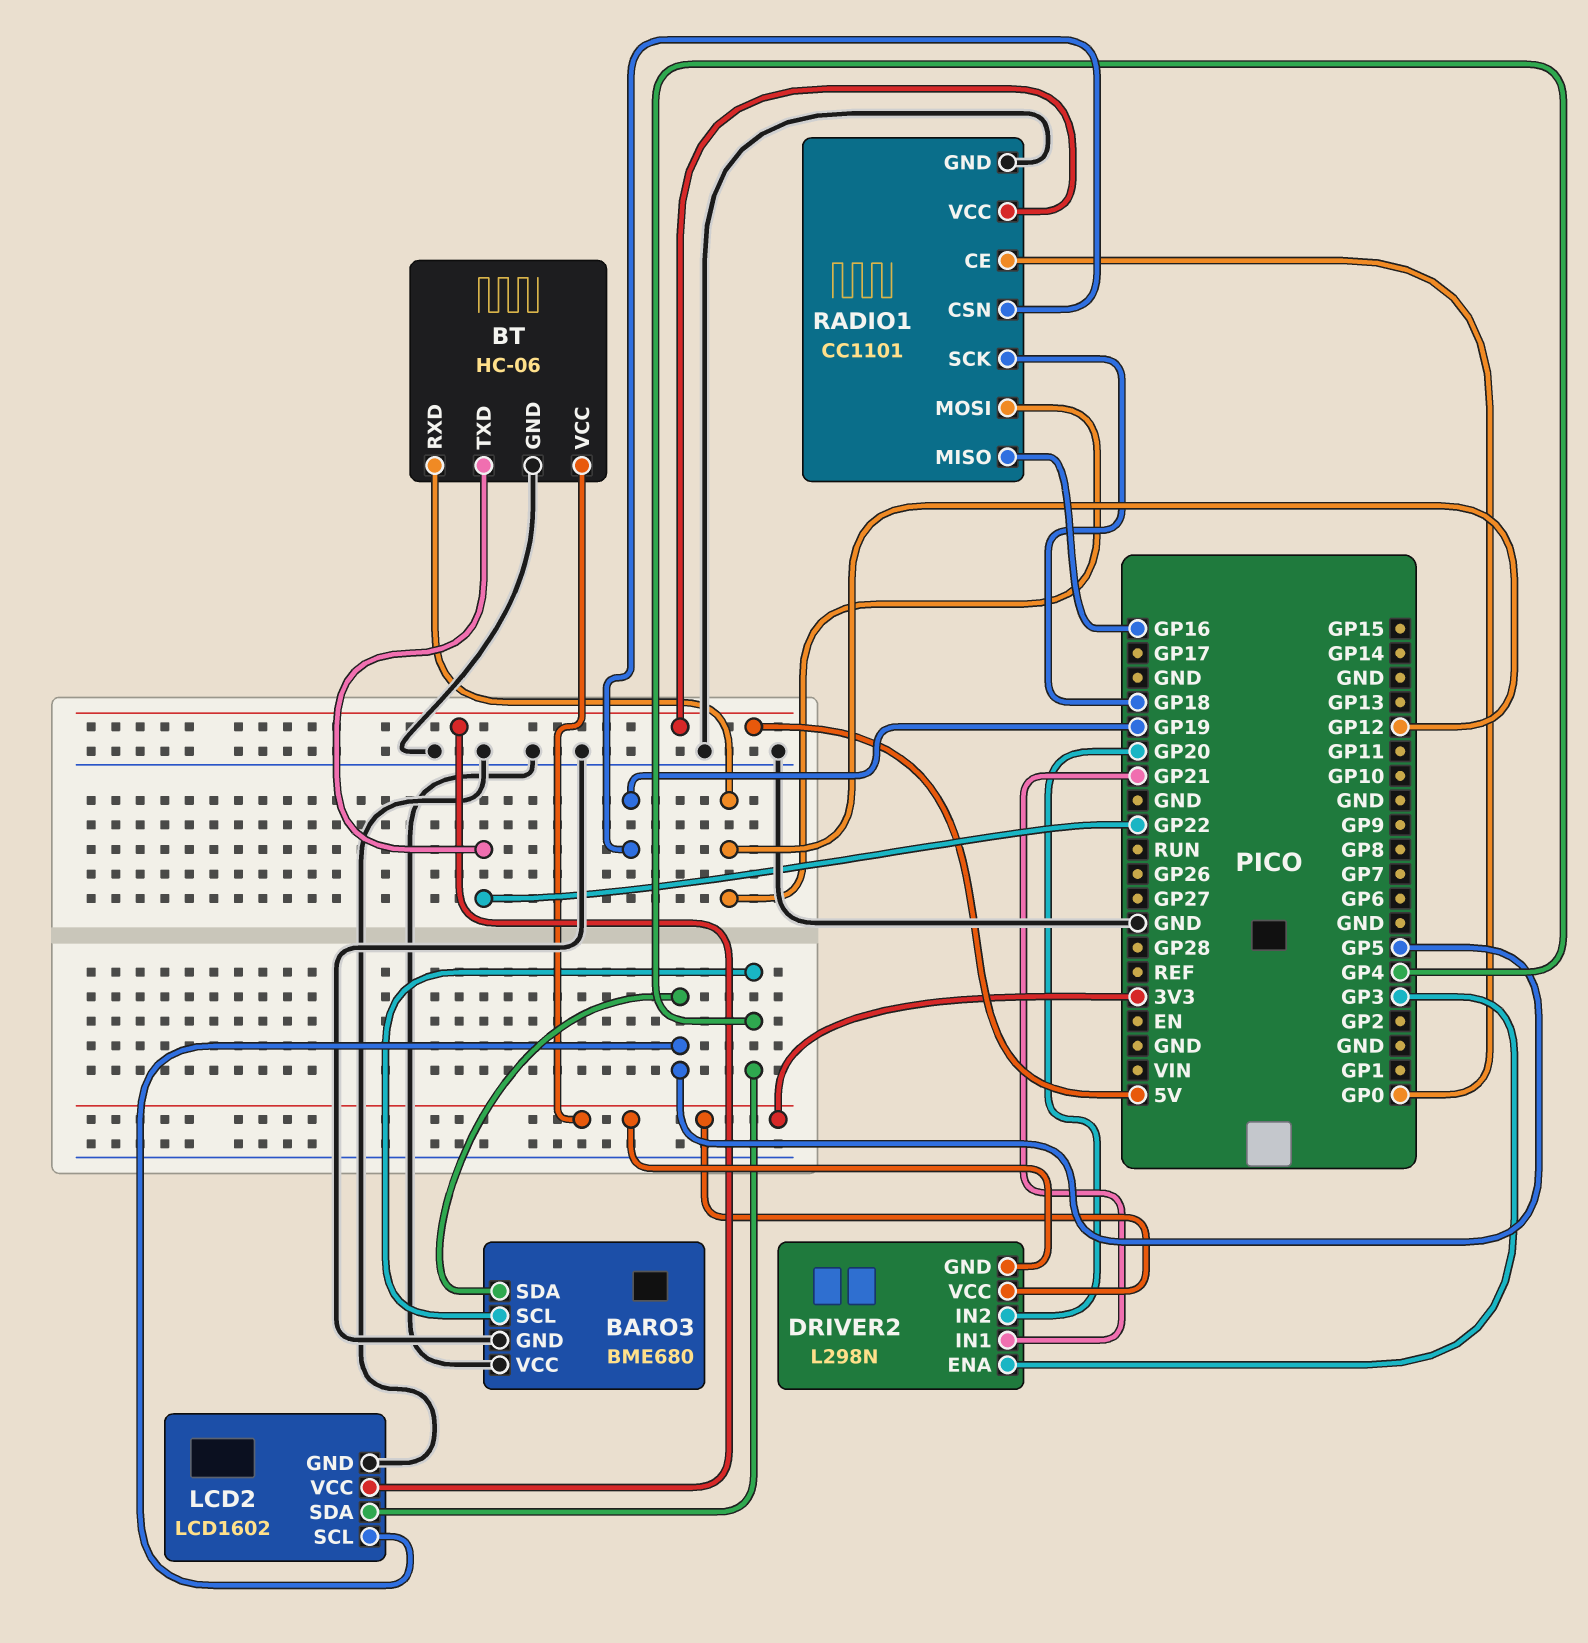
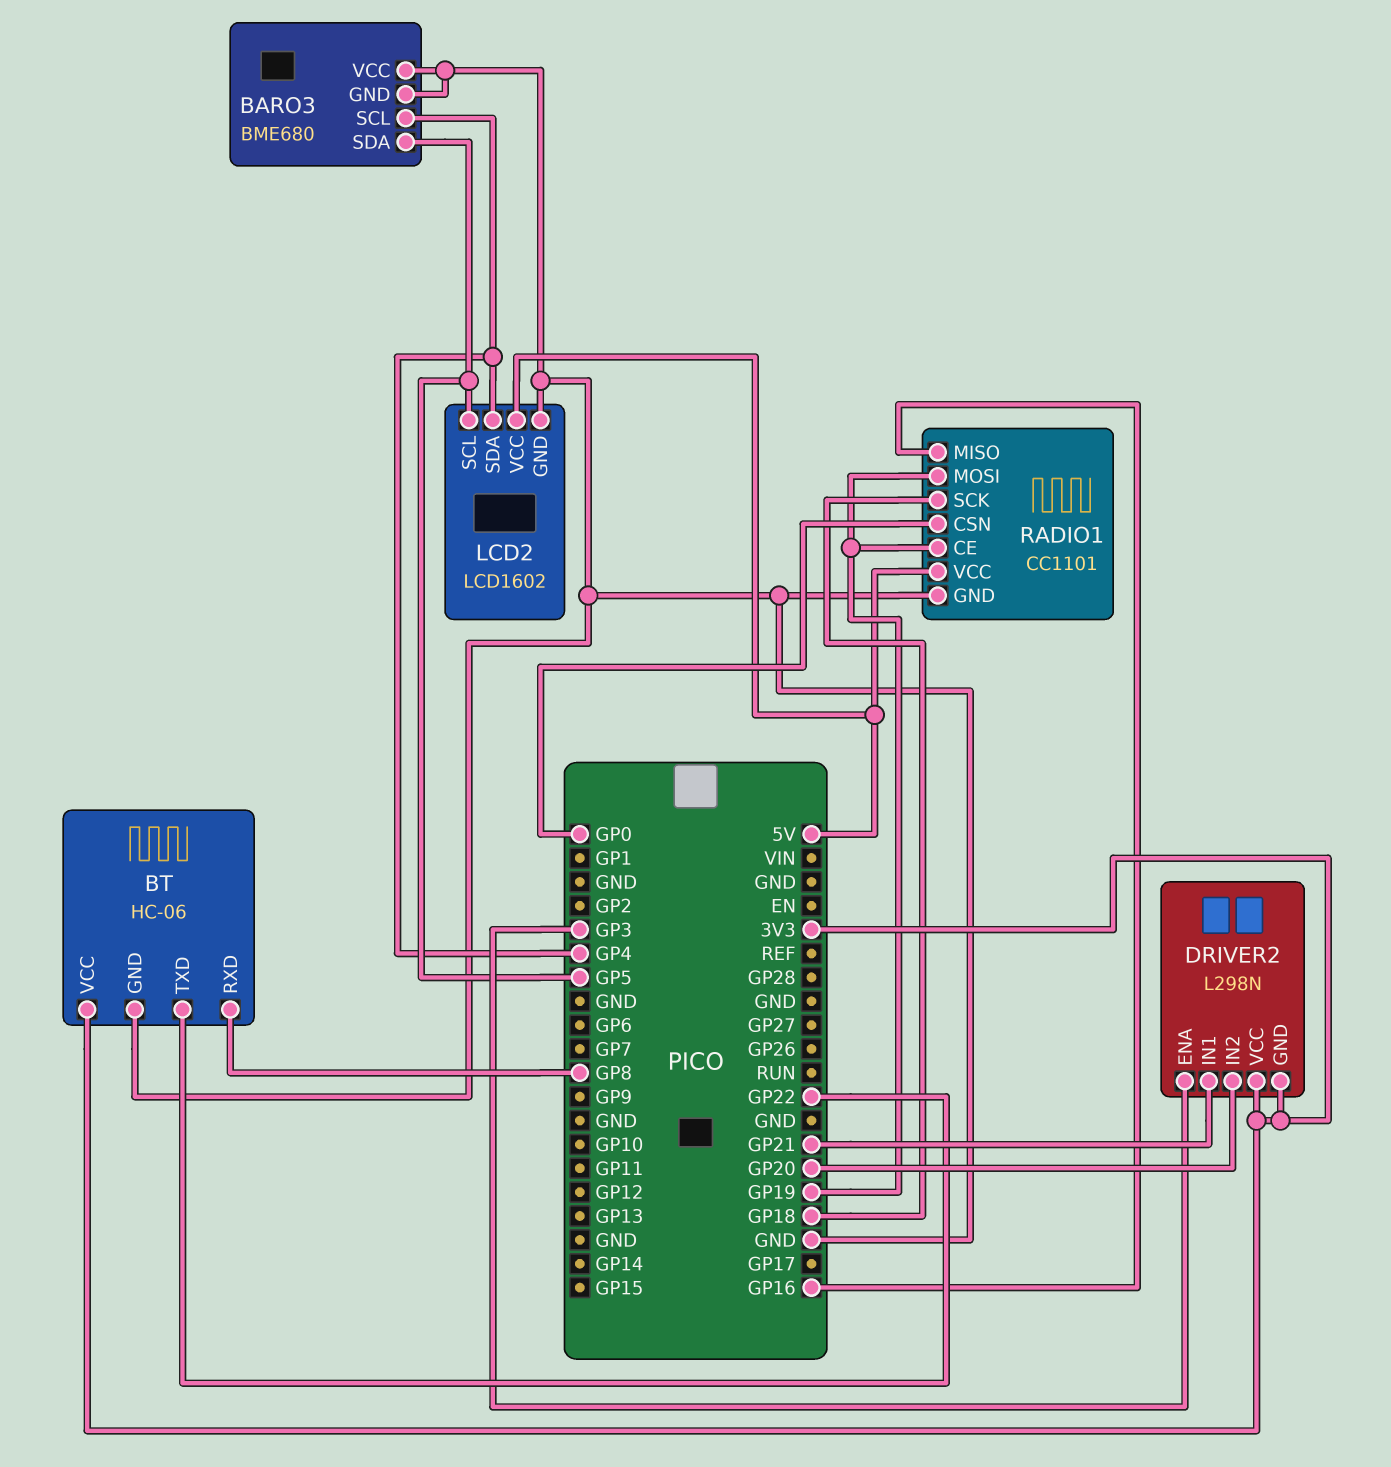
BT pin RXD: GP12 -> GP8
RADIO1 pin CE: GP0 -> GP19
RADIO1 pin CSN: GP19 -> GP0
RADIO1 pin MOSI: GP12 -> GP19

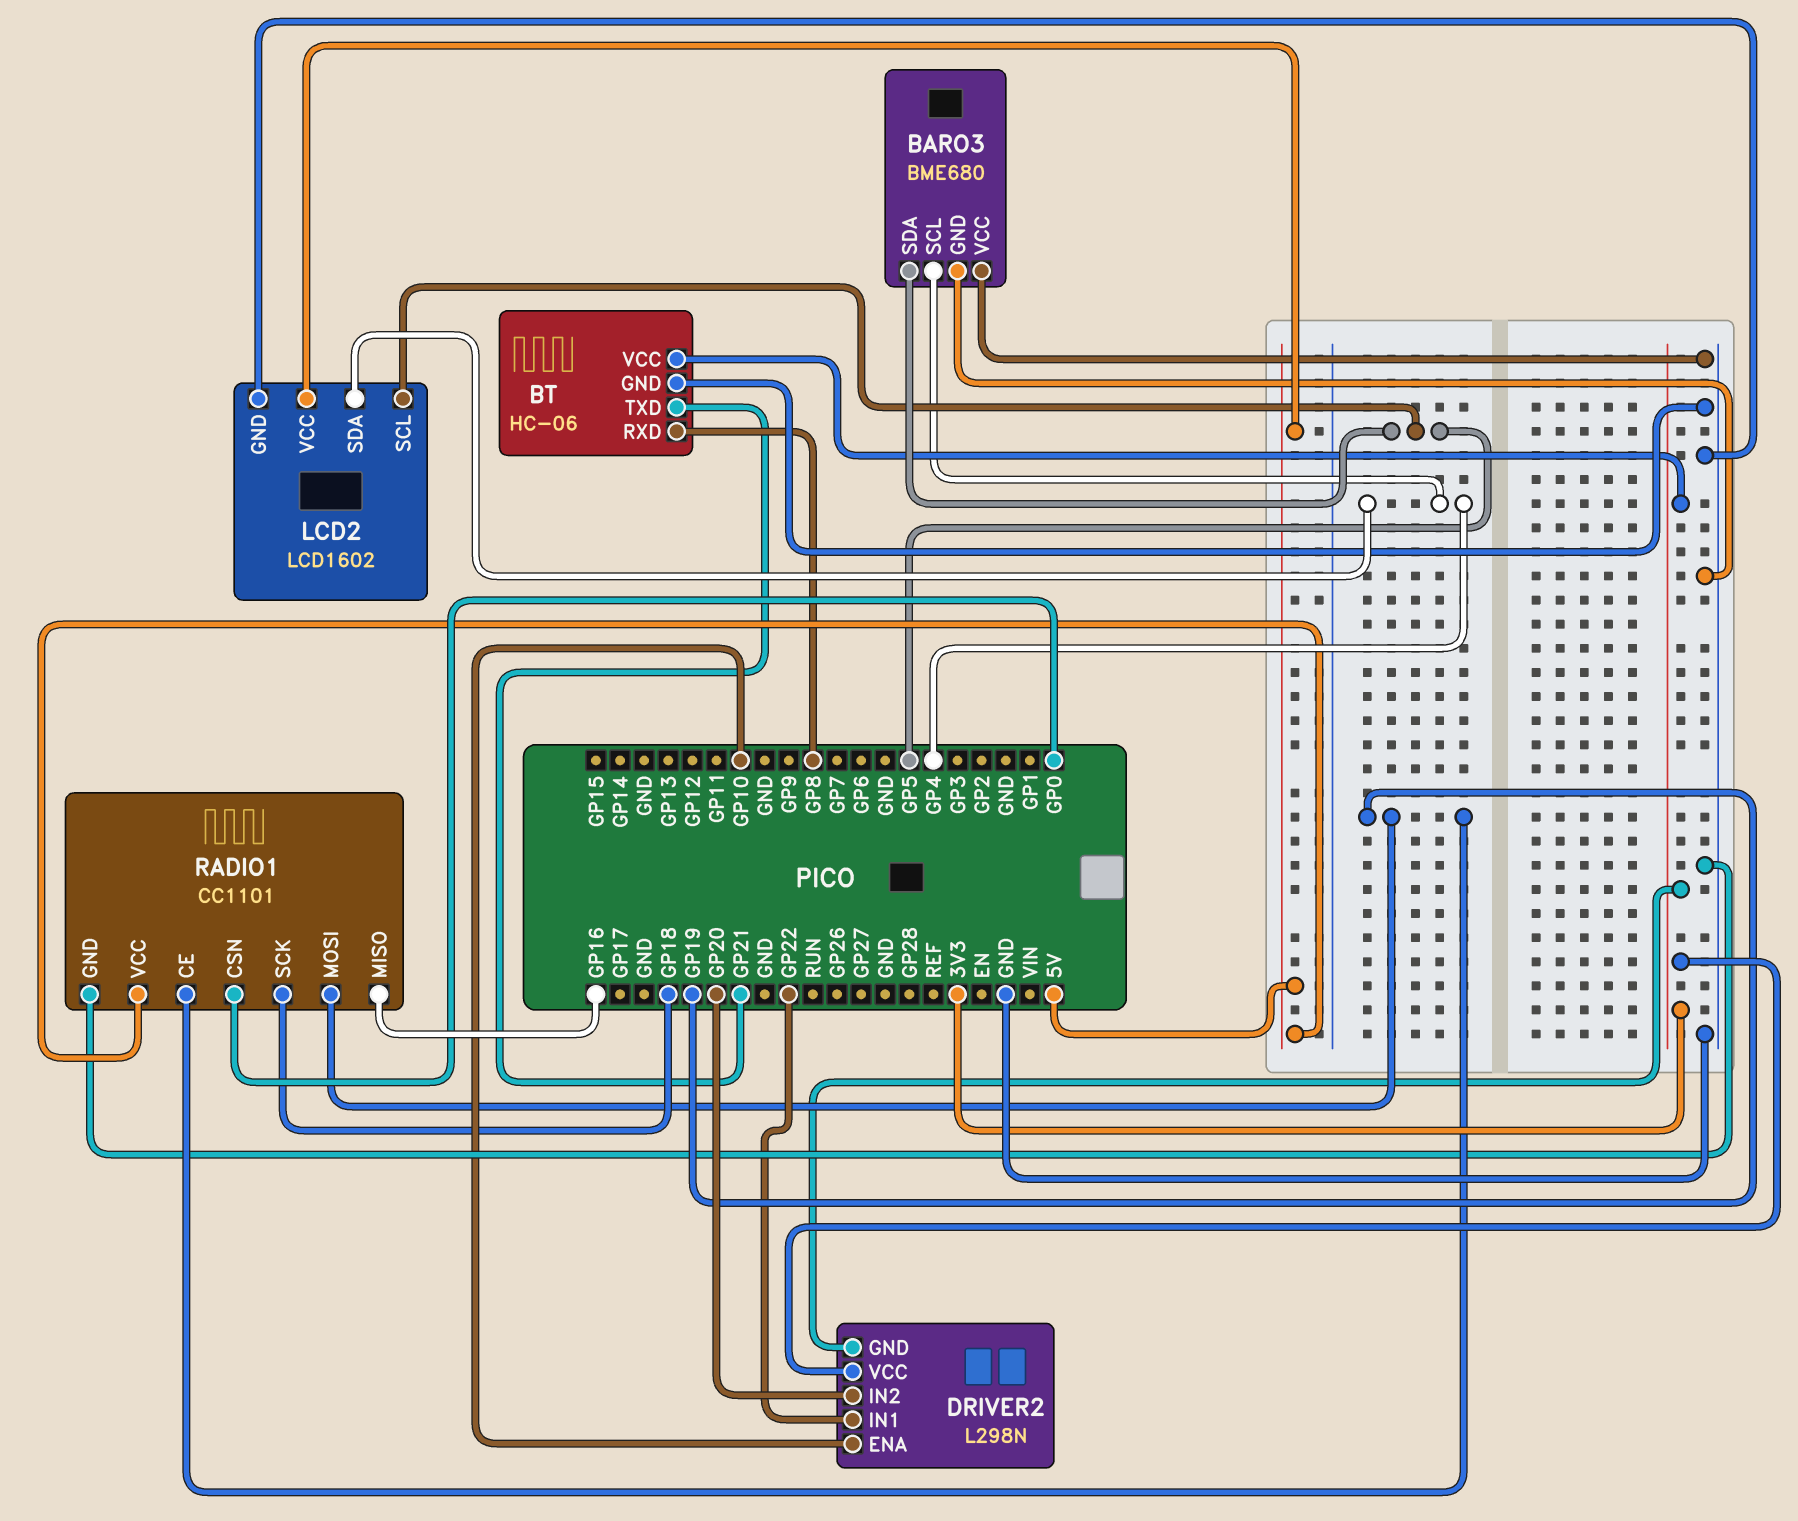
BT pin TXD: GP22 -> GP21
DRIVER2 pin ENA: GP3 -> GP10
DRIVER2 pin IN1: GP21 -> GP22

